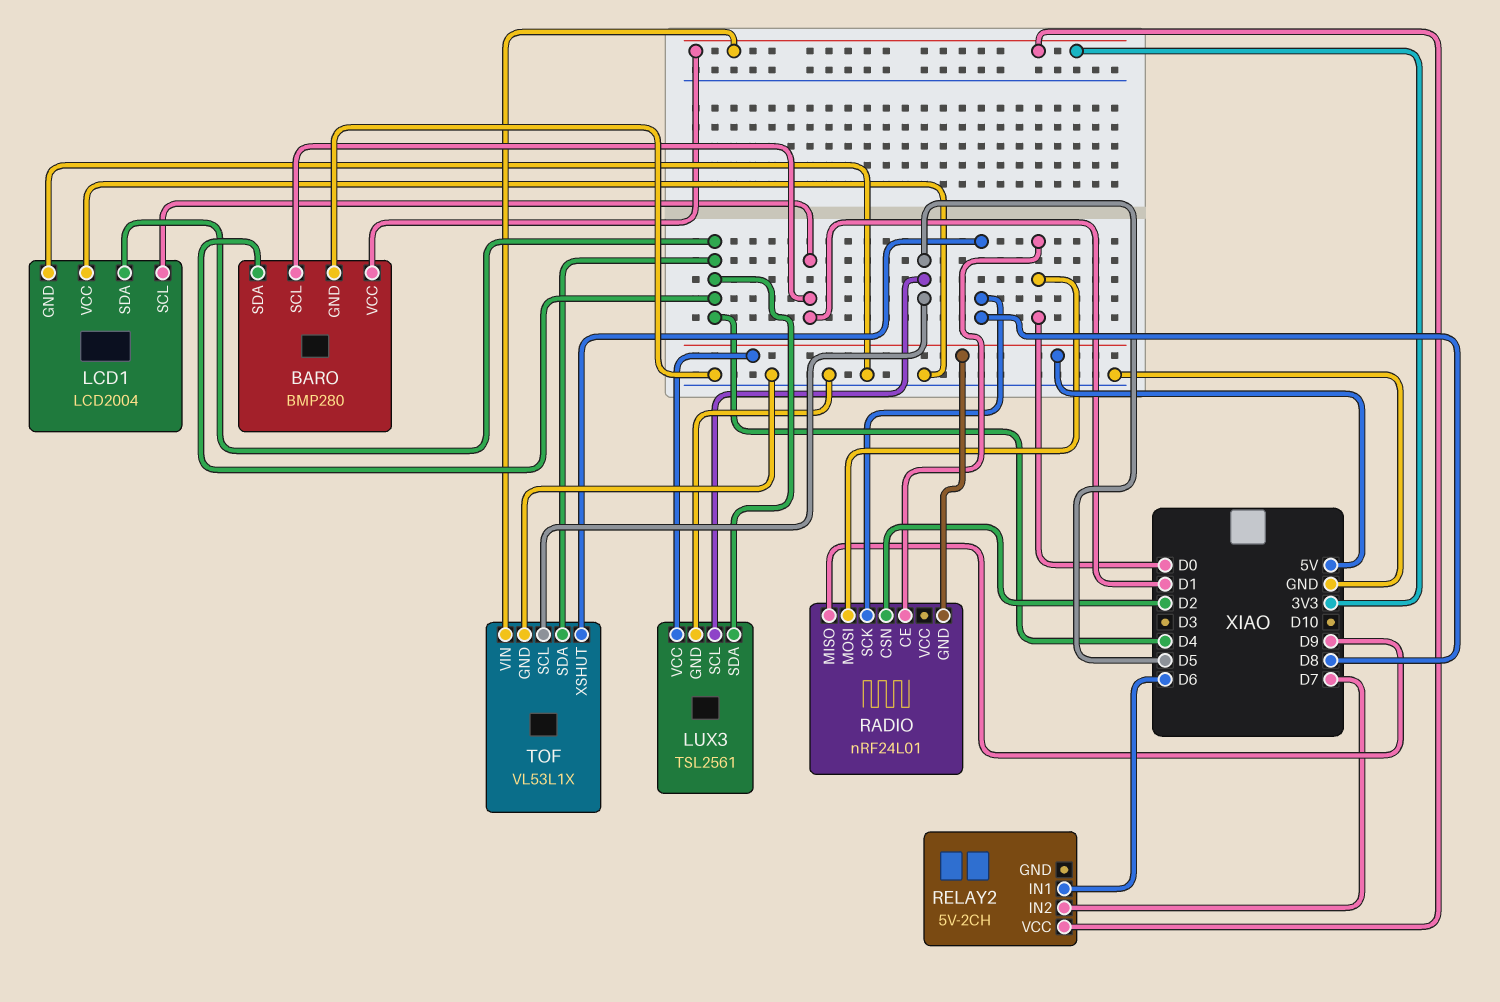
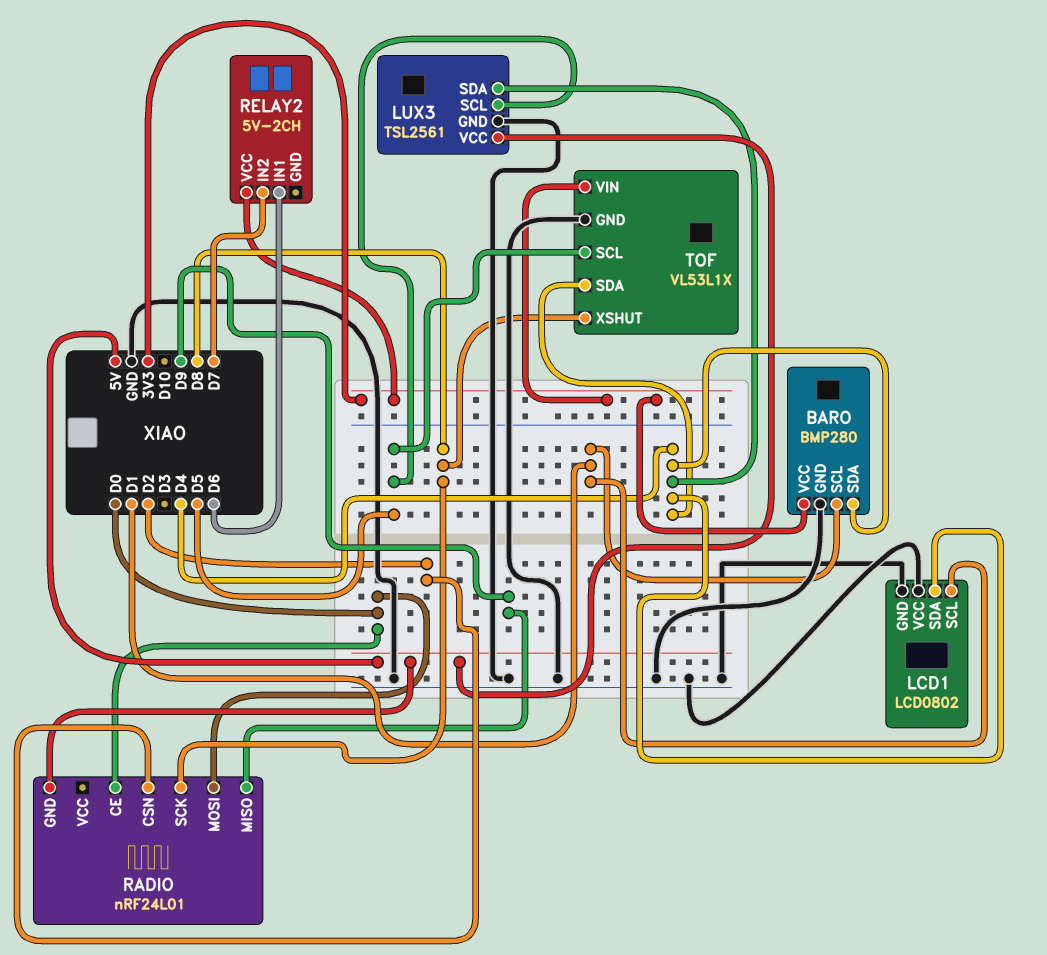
LCD1: LCD2004 -> LCD0802

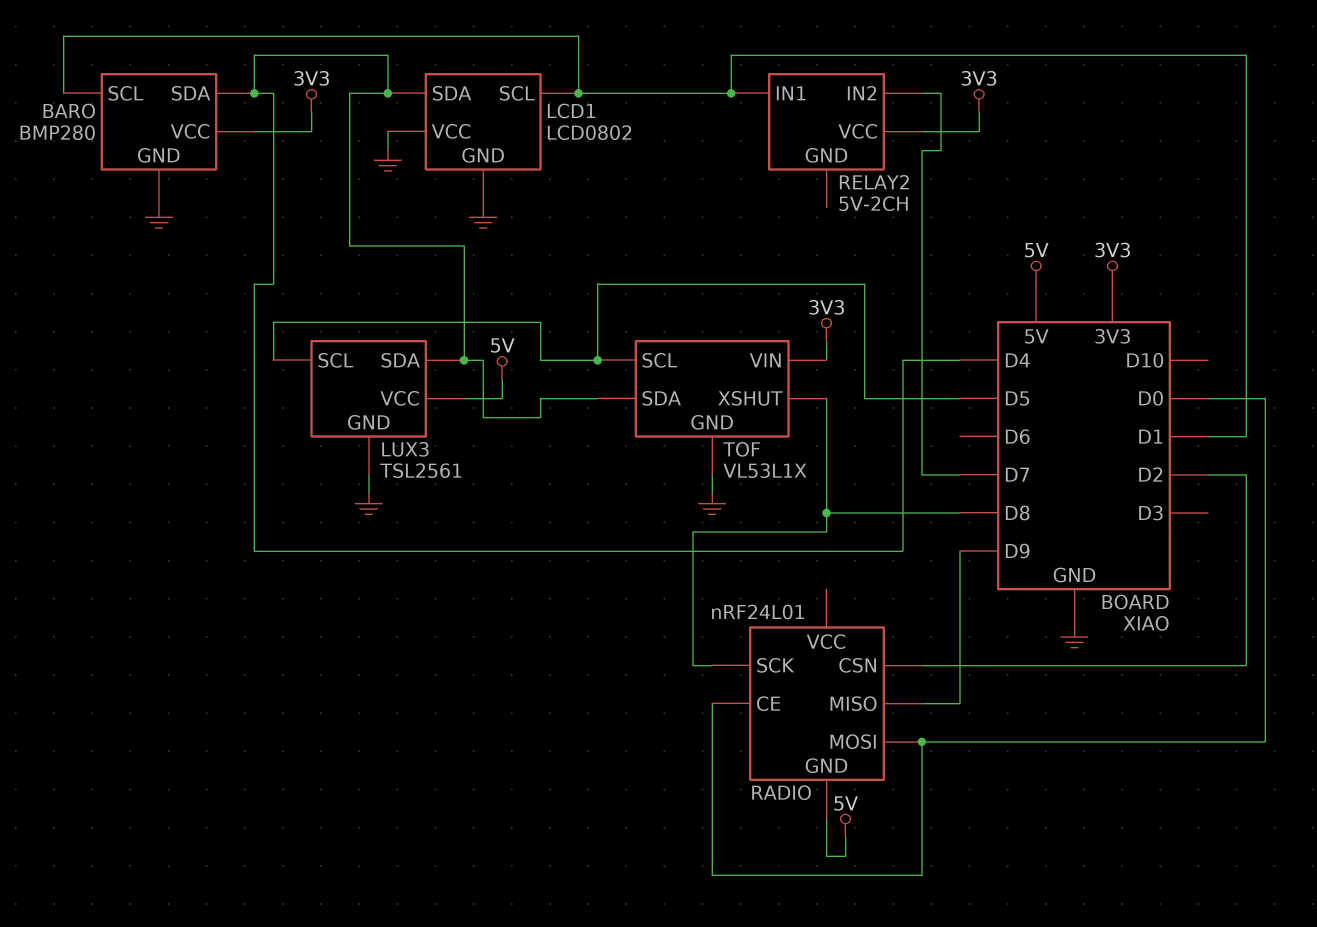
RELAY2 pin IN1: D6 -> D1

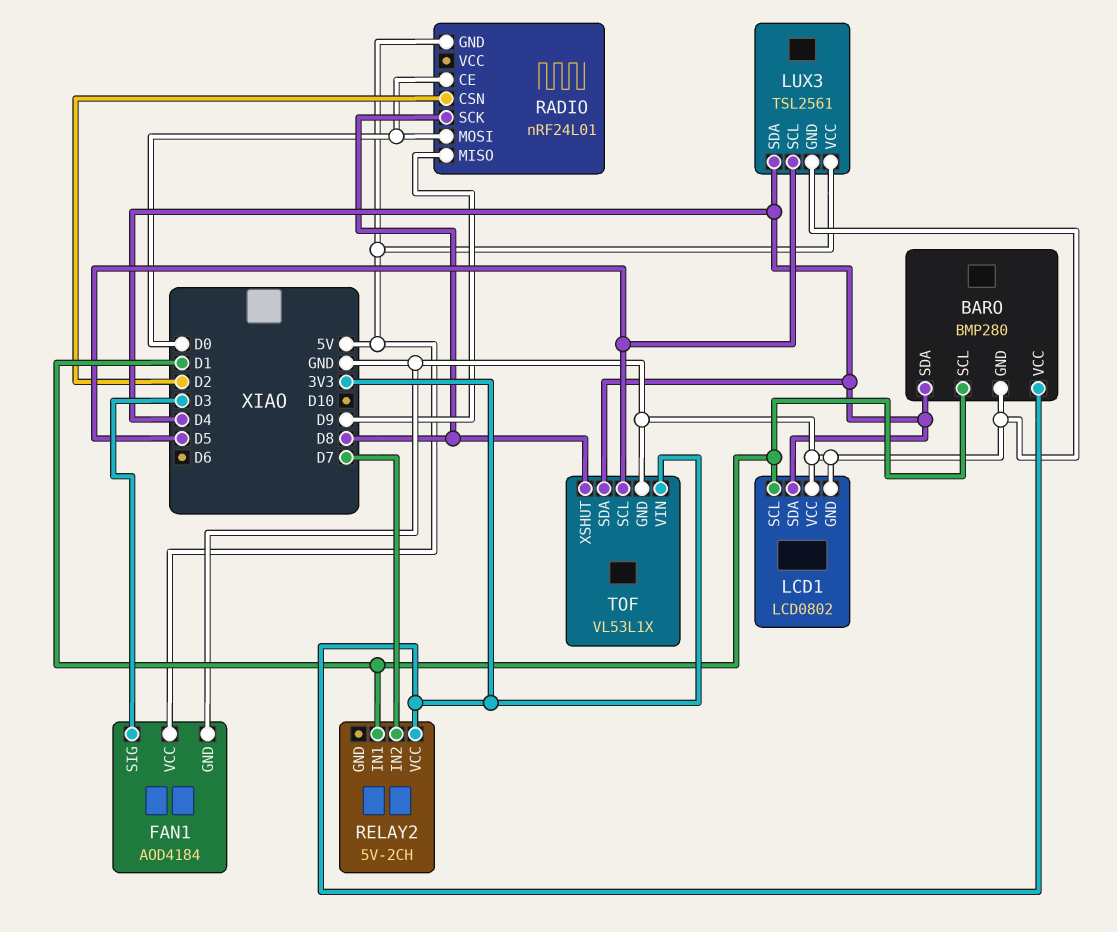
FAN1: none -> AOD4184
FAN1 pin GND: none -> GND
FAN1 pin SIG: none -> D3
FAN1 pin VCC: none -> 5V

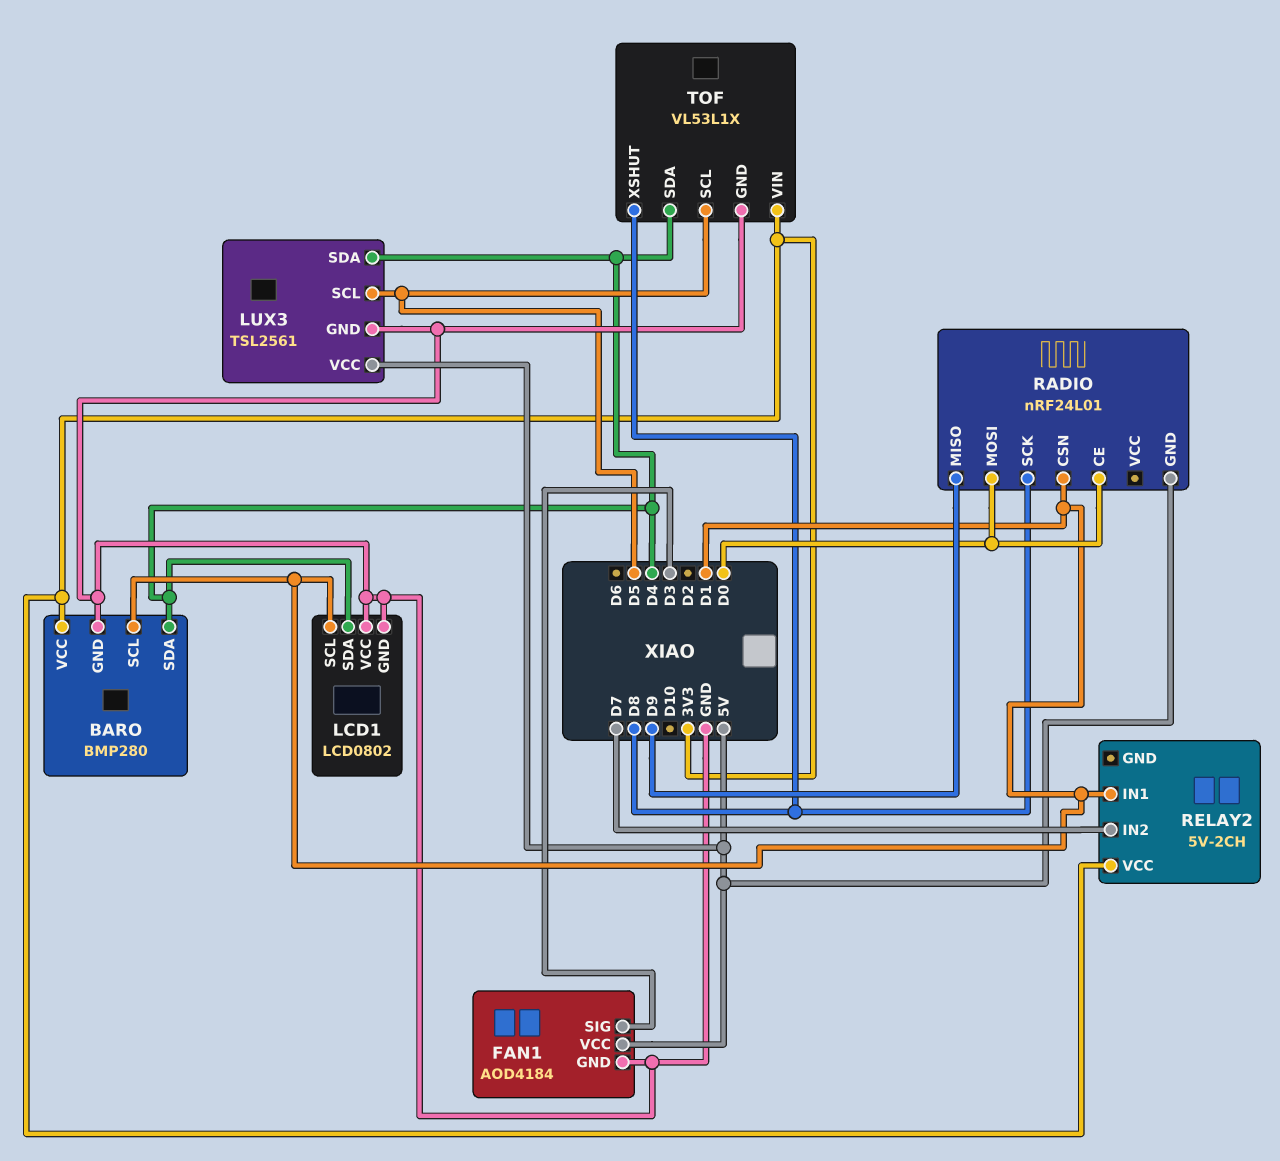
RADIO pin CSN: D2 -> D1

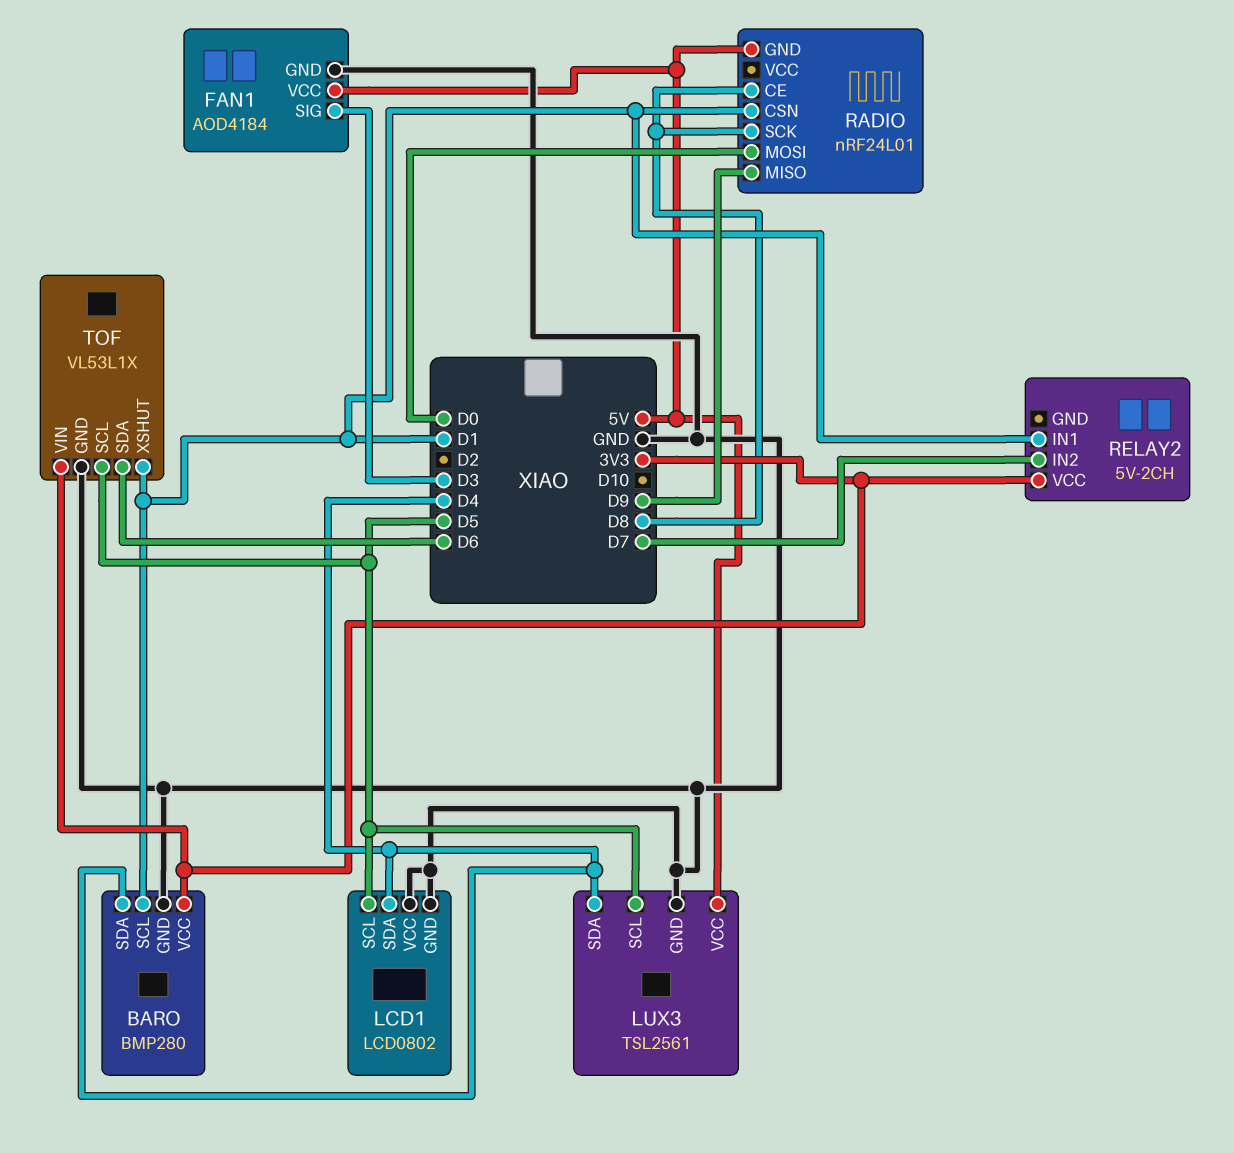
LCD1 pin SCL: D1 -> D5
RADIO pin CE: D0 -> D8
TOF pin SDA: D4 -> D6
TOF pin XSHUT: D8 -> D1

